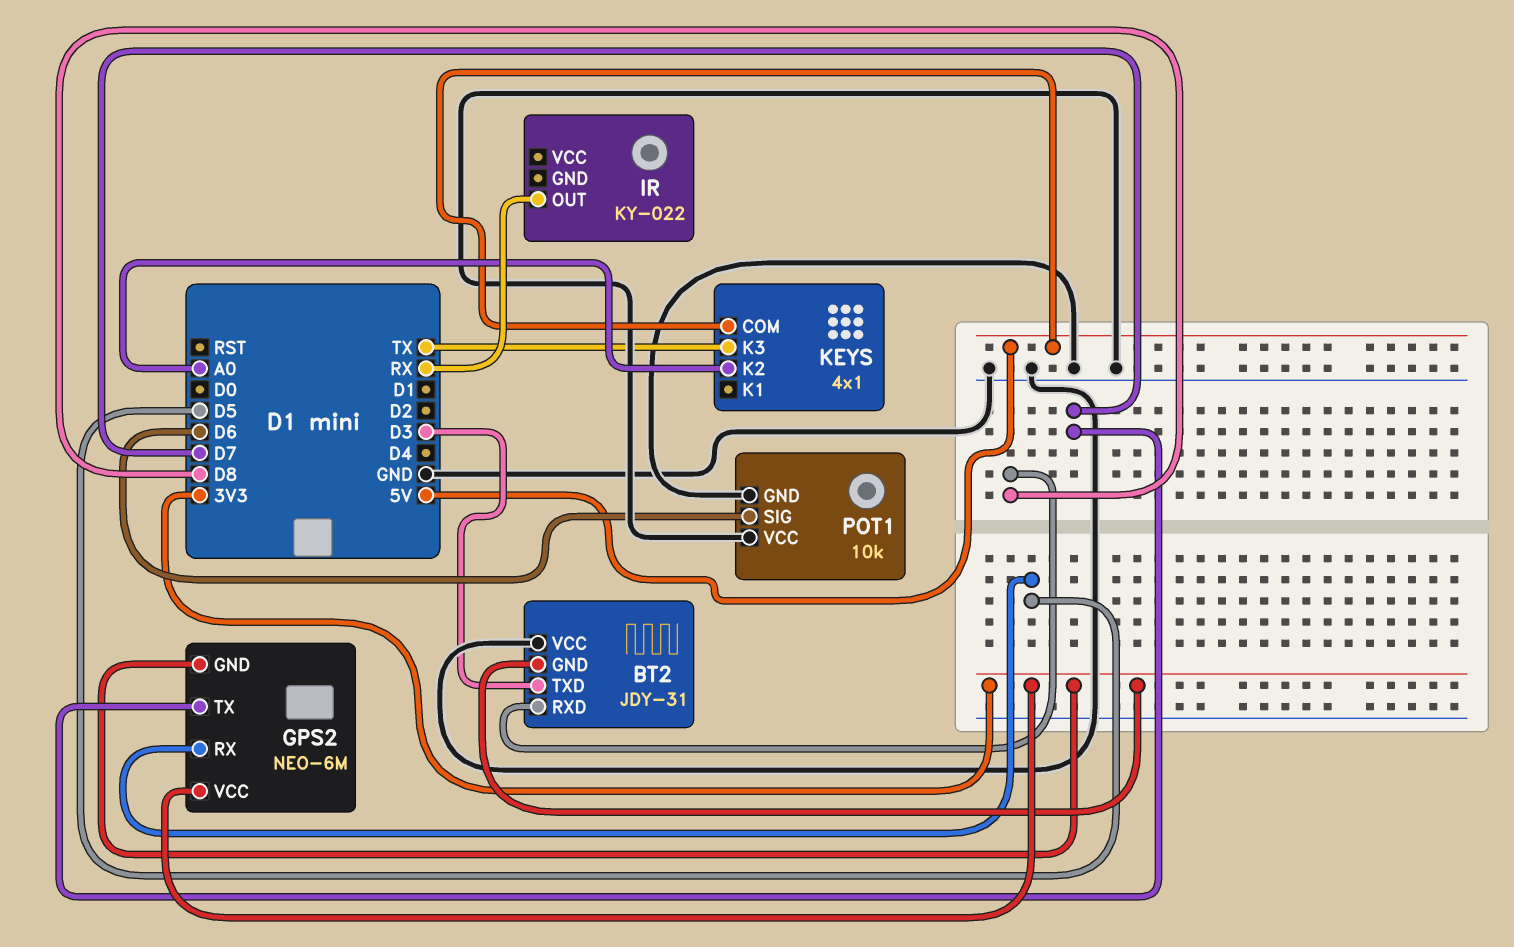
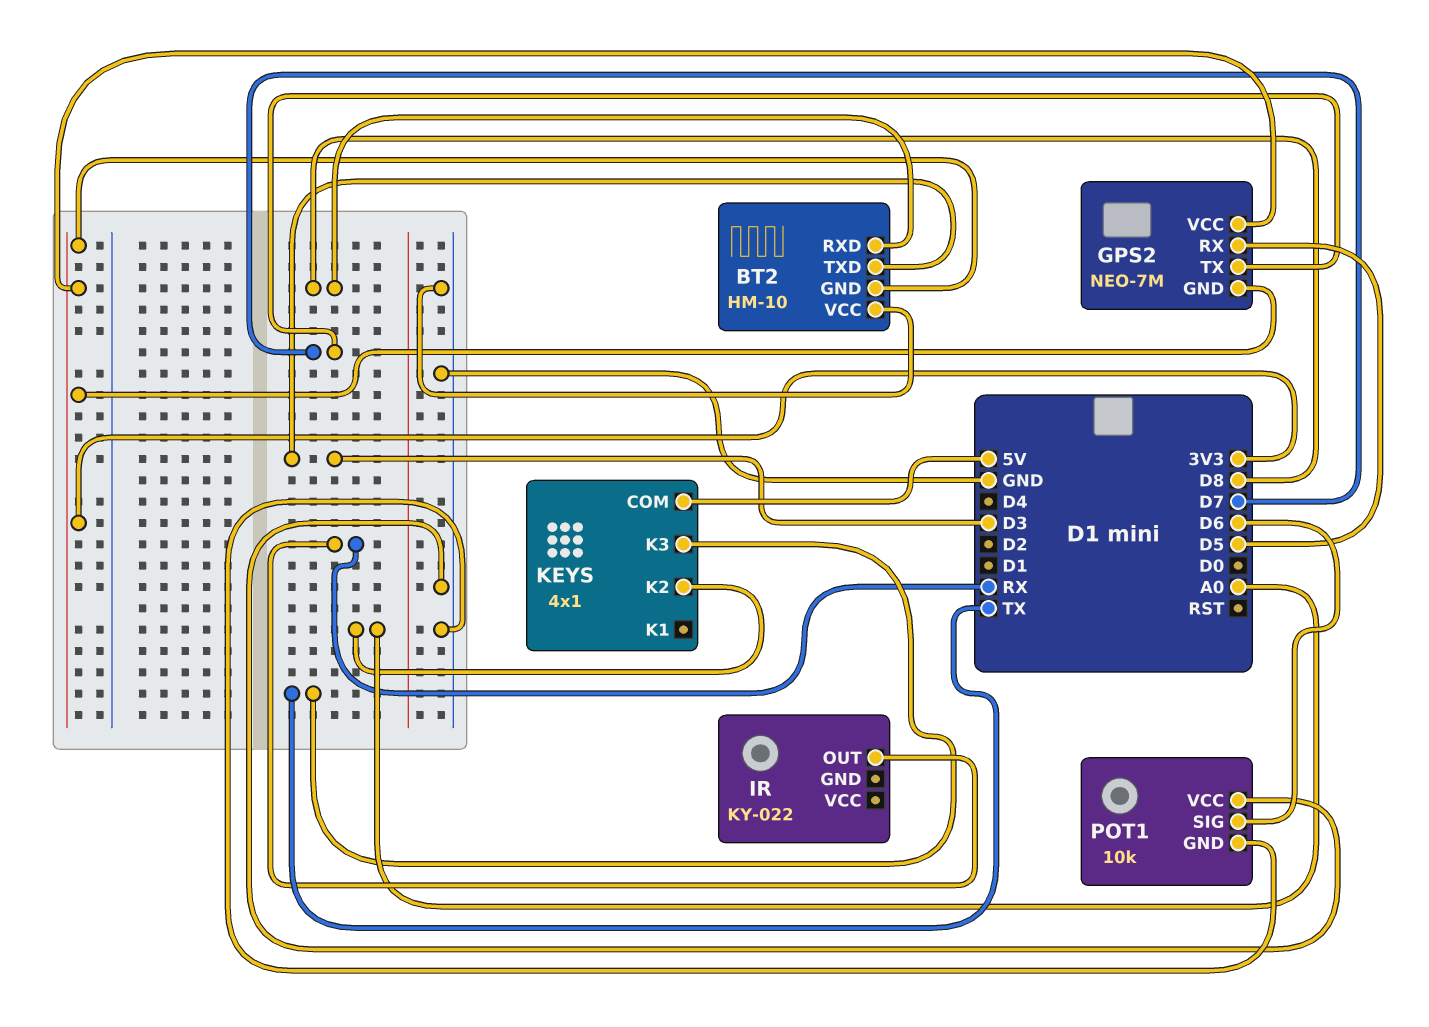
BT2: JDY-31 -> HM-10
GPS2: NEO-6M -> NEO-7M

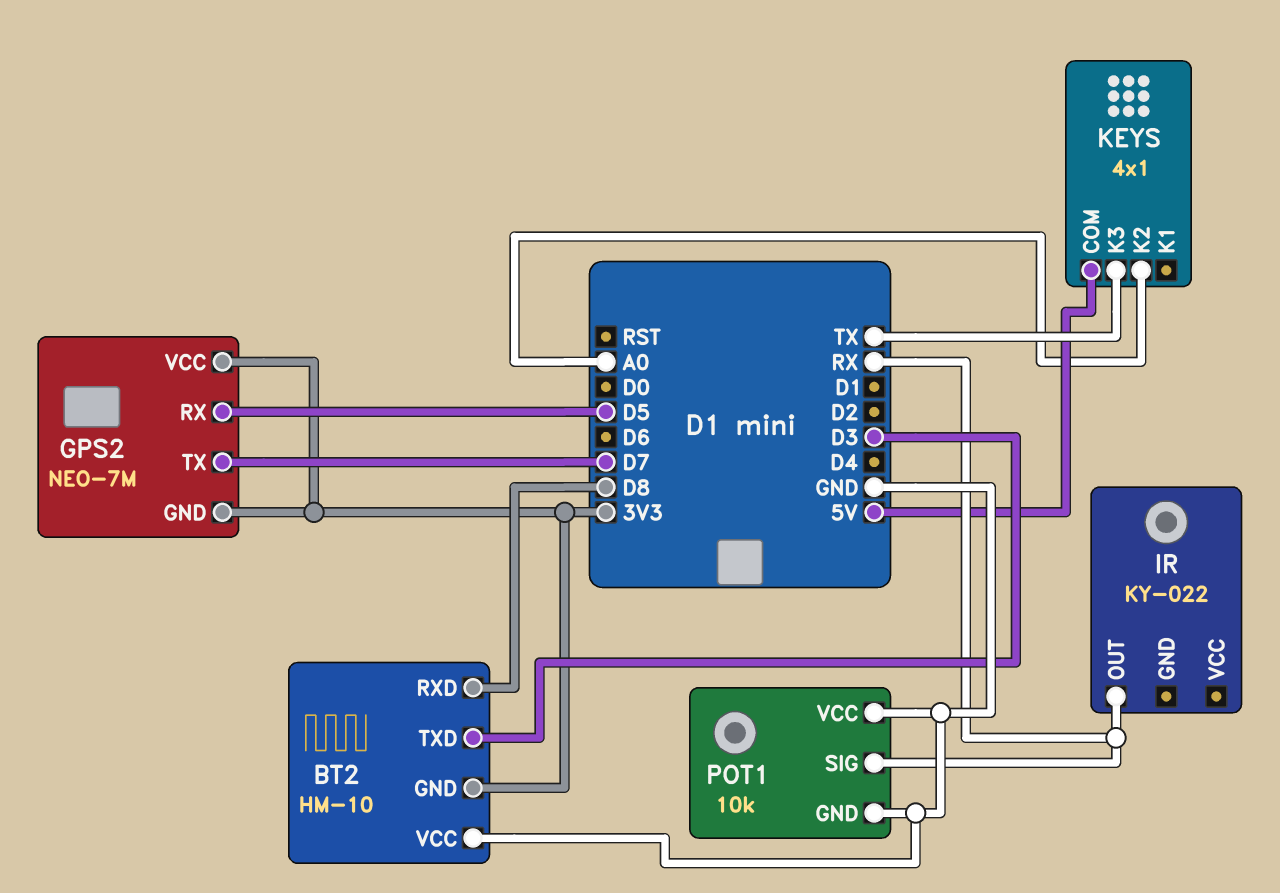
POT1 pin SIG: D6 -> RX

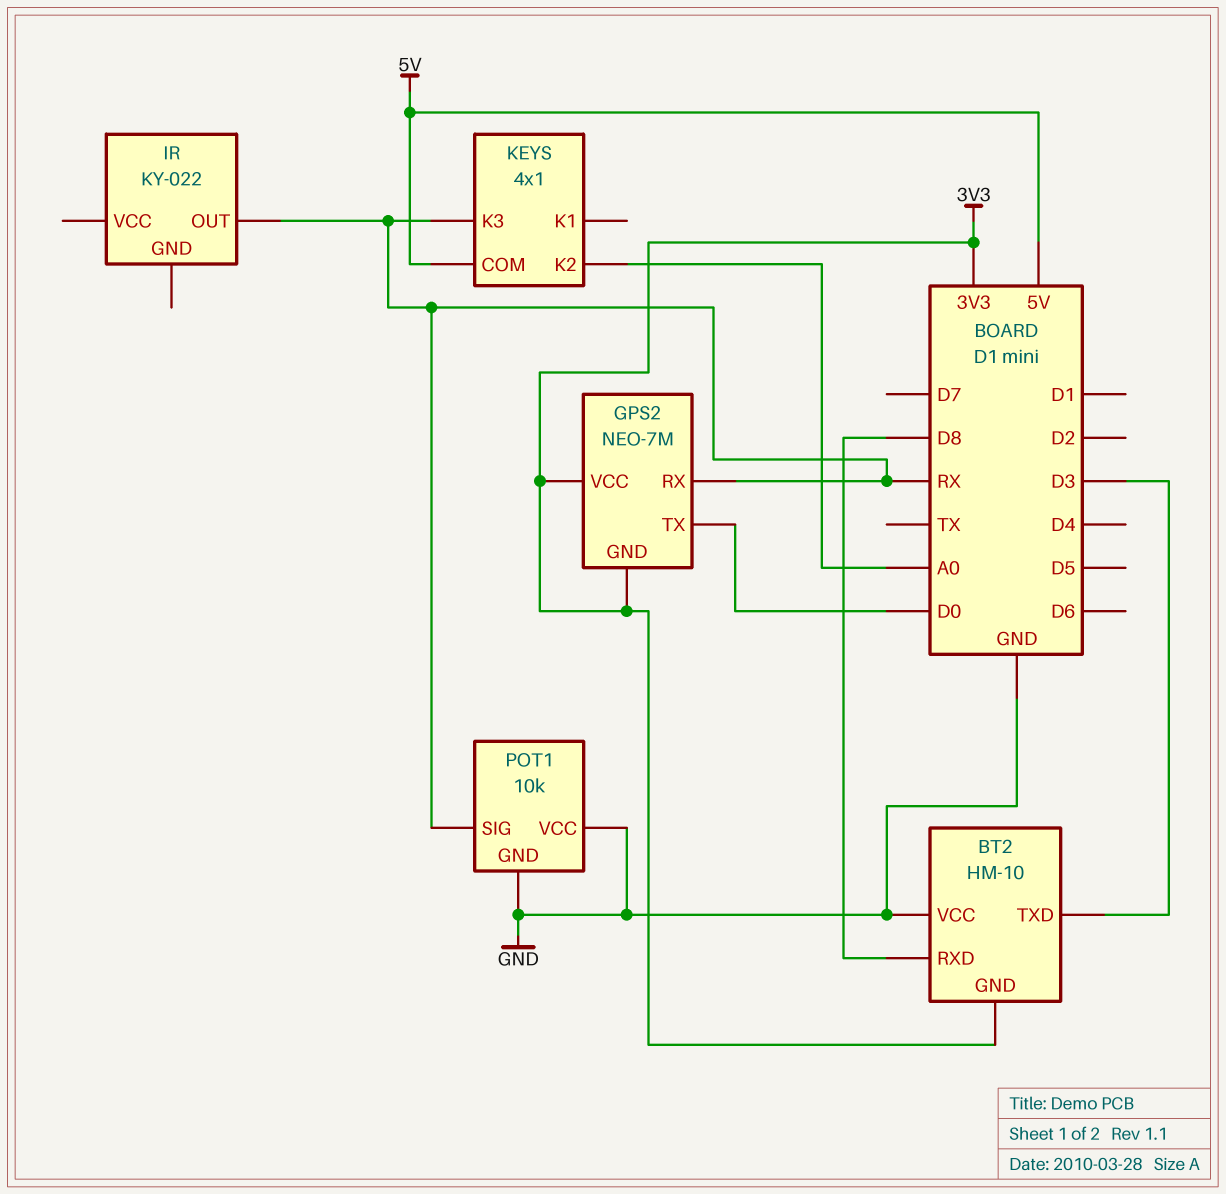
GPS2 pin RX: D5 -> RX
GPS2 pin TX: D7 -> D0
KEYS pin K3: TX -> RX

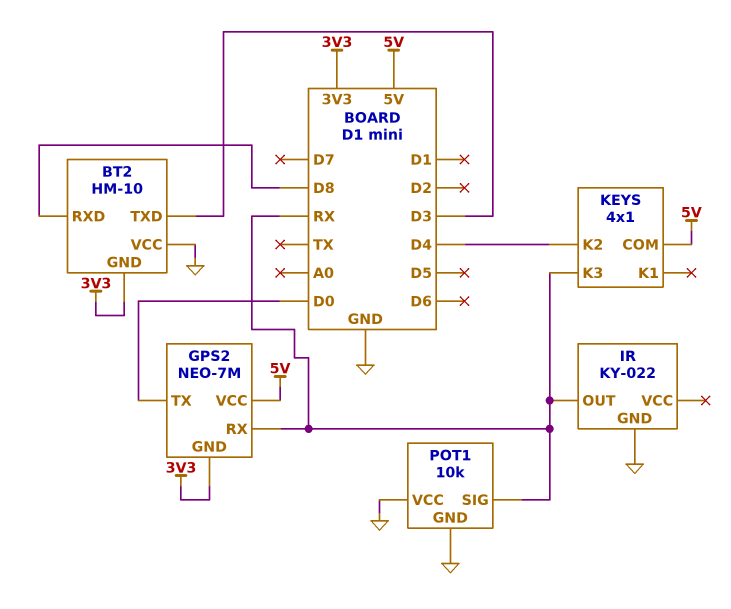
GPS2 pin VCC: 3V3 -> 5V
IR pin GND: none -> GND
KEYS pin K2: A0 -> D4

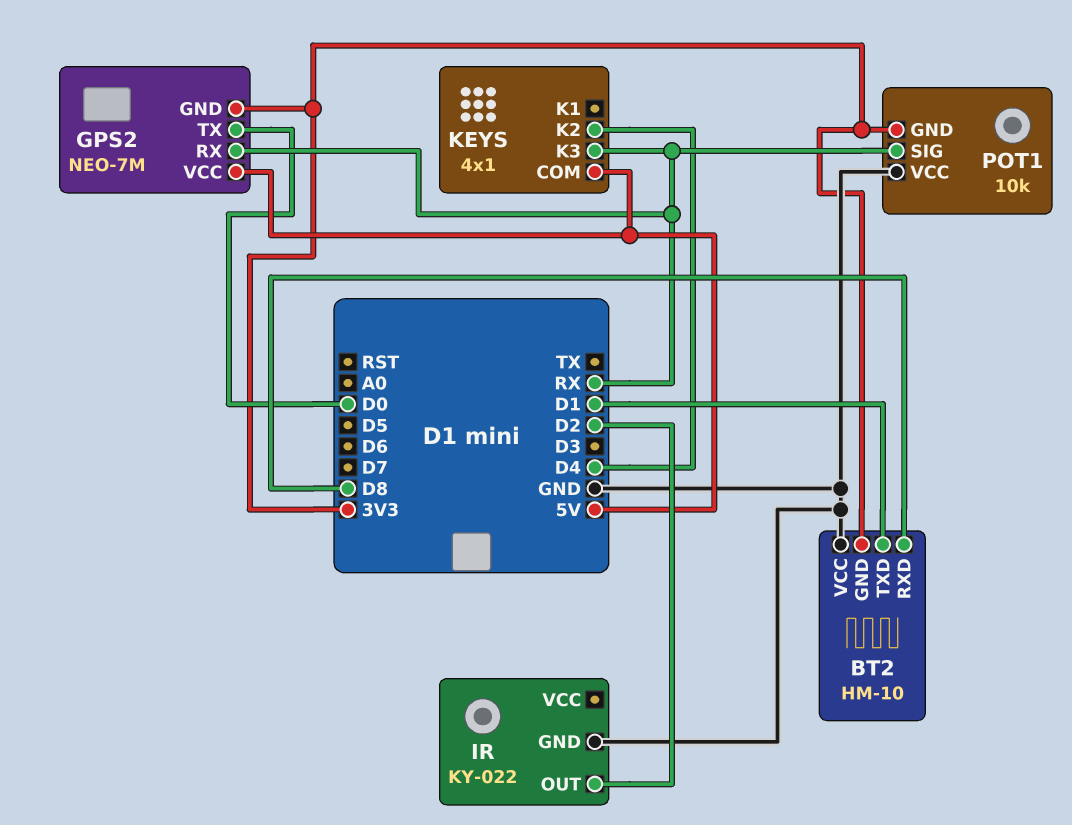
BT2 pin TXD: D3 -> D1
IR pin OUT: RX -> D2
POT1 pin GND: GND -> 3V3

